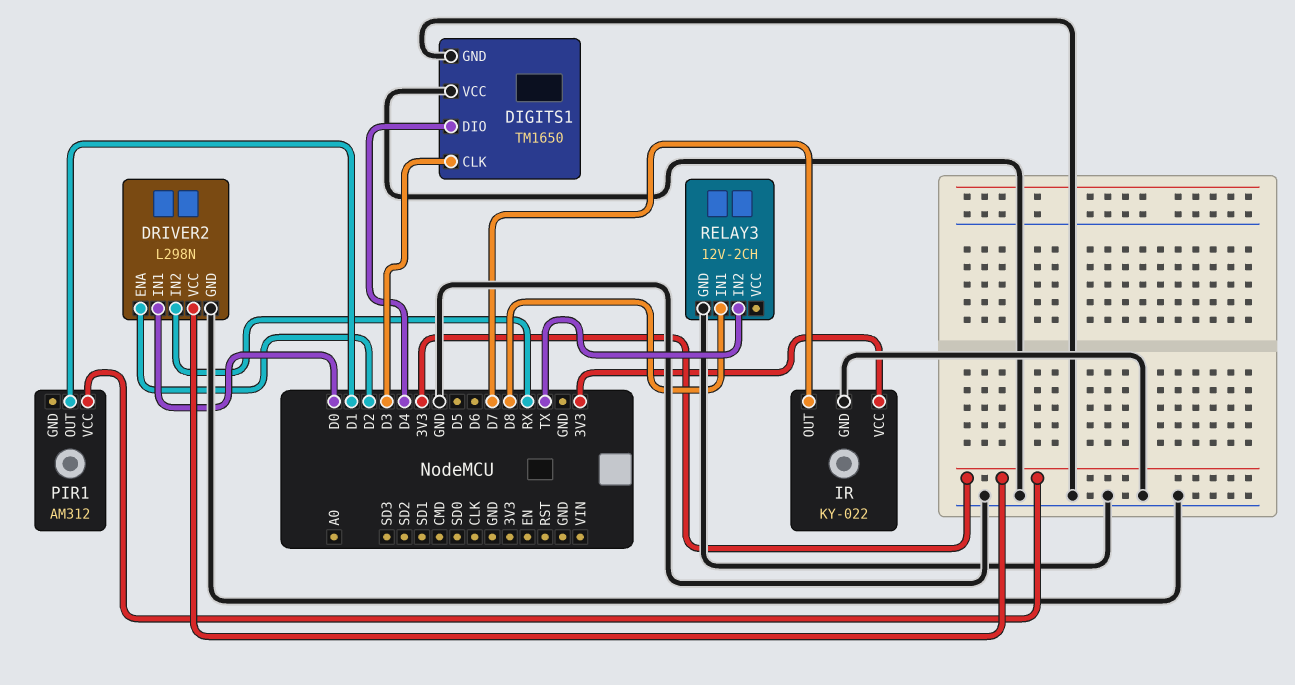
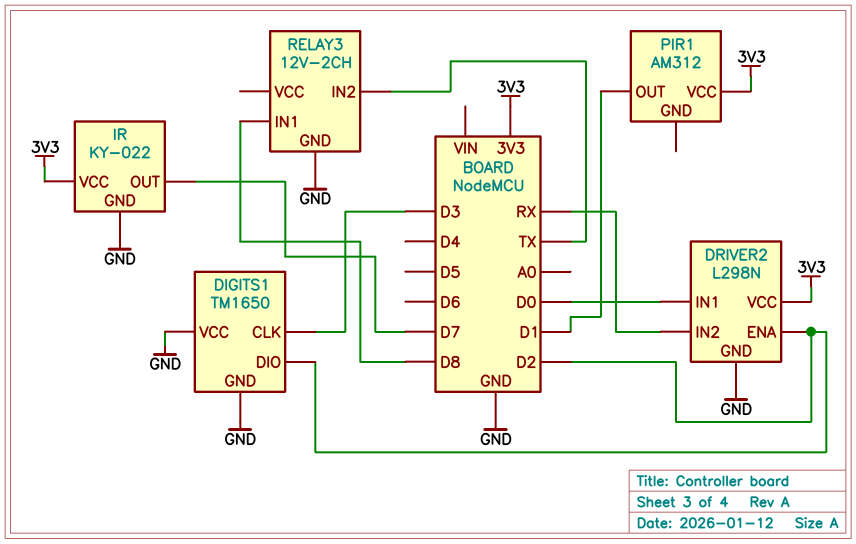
DIGITS1 pin DIO: D4 -> D2

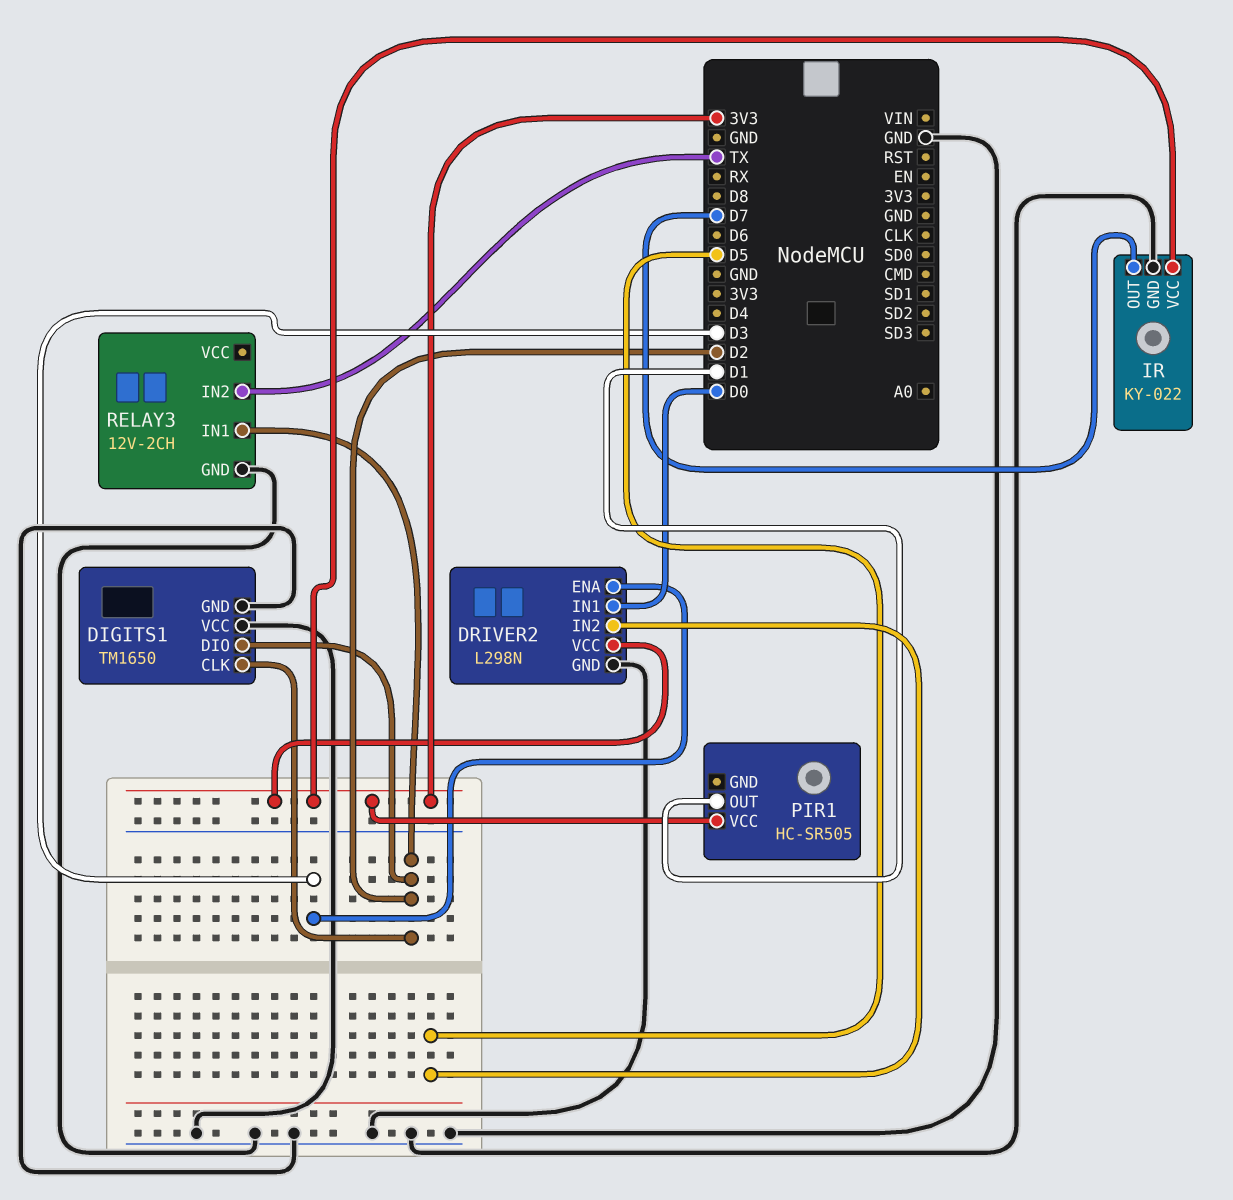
DIGITS1 pin CLK: D3 -> D2
DRIVER2 pin ENA: D2 -> D3
DRIVER2 pin IN2: RX -> D5
PIR1: AM312 -> HC-SR505
RELAY3 pin IN1: D8 -> D2

